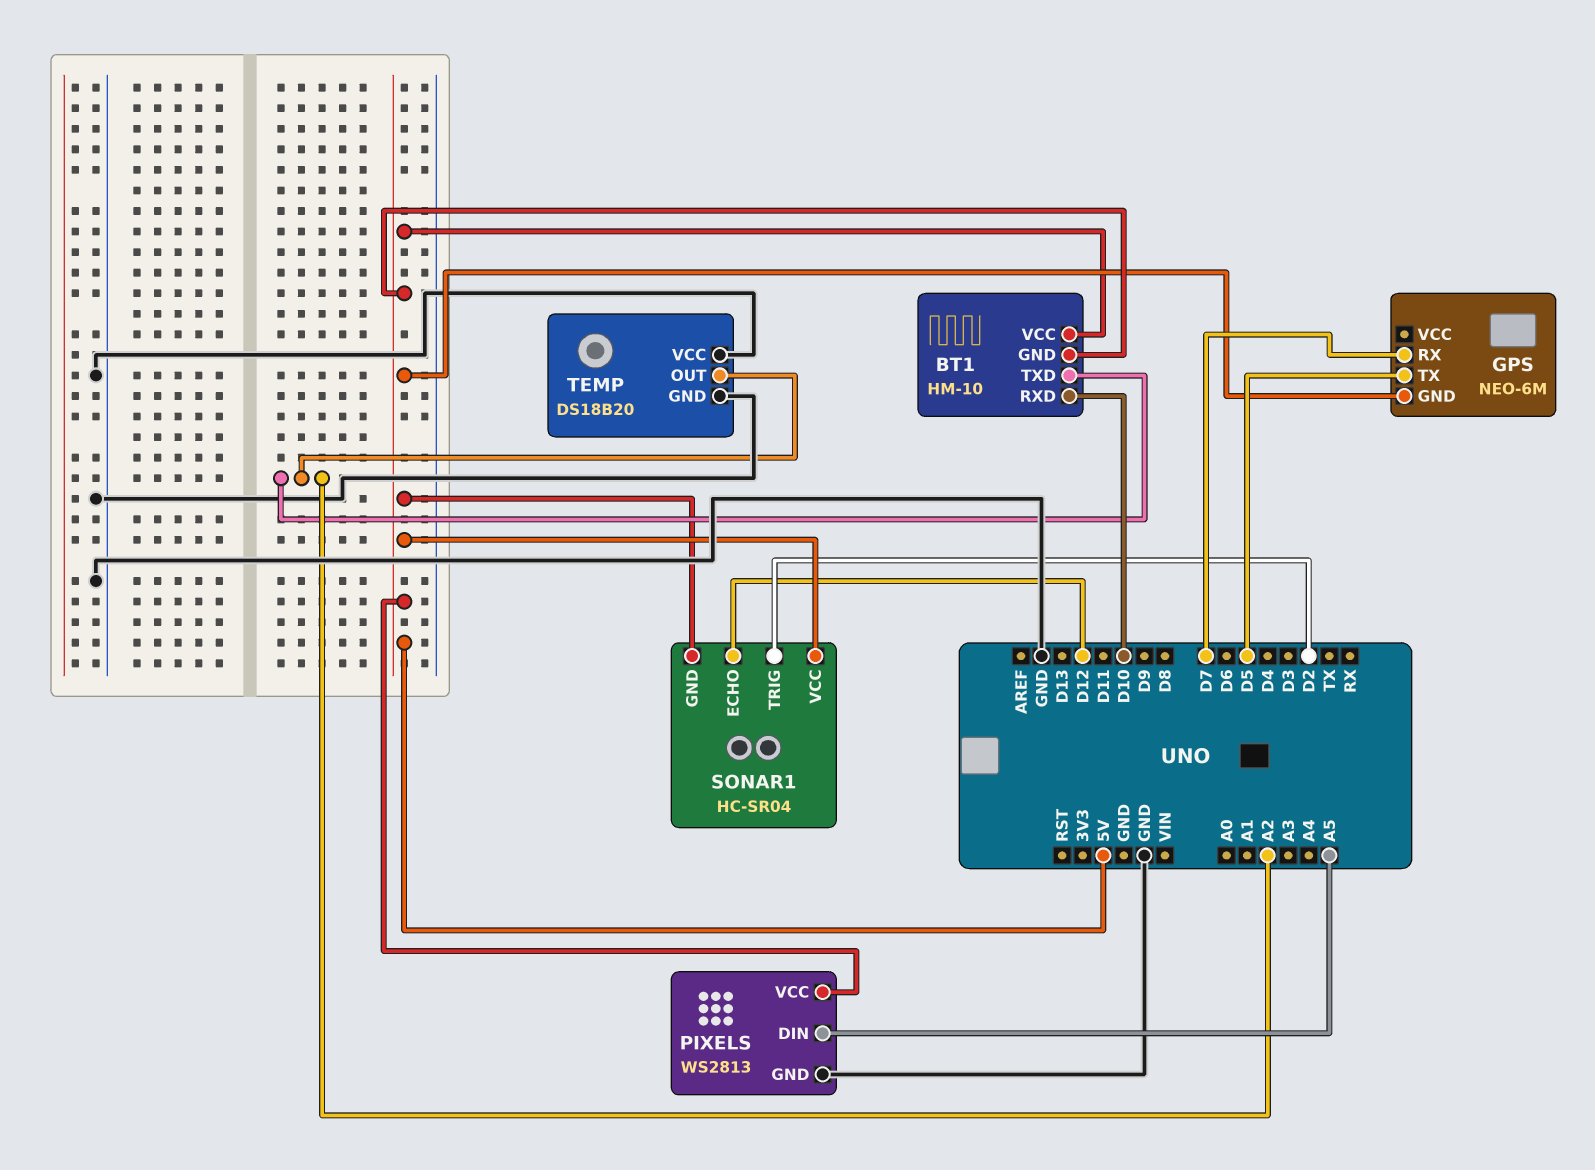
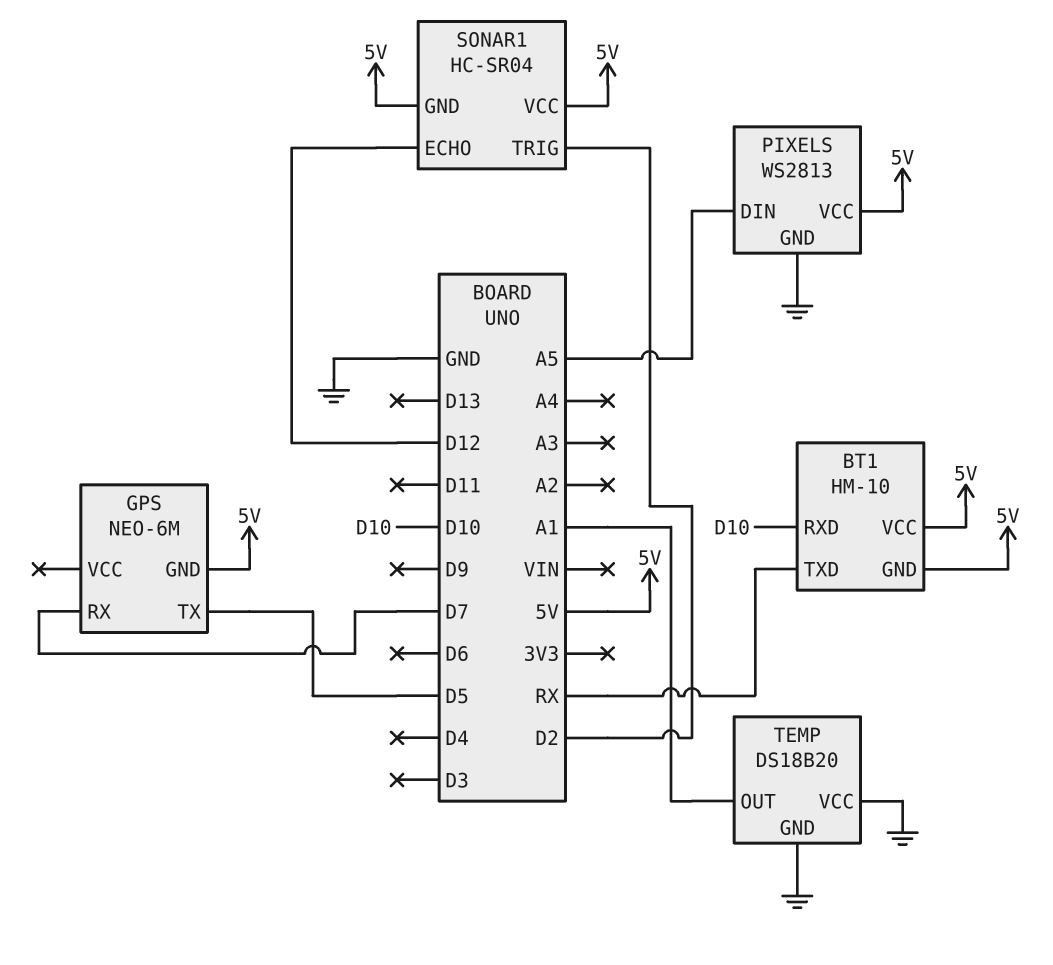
BT1 pin TXD: A2 -> RX
TEMP pin OUT: A2 -> A1

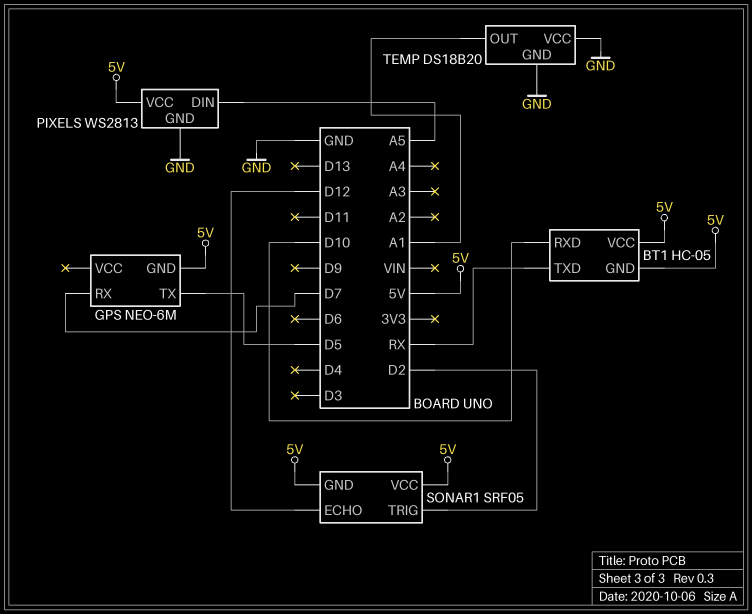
BT1: HM-10 -> HC-05
SONAR1: HC-SR04 -> SRF05

